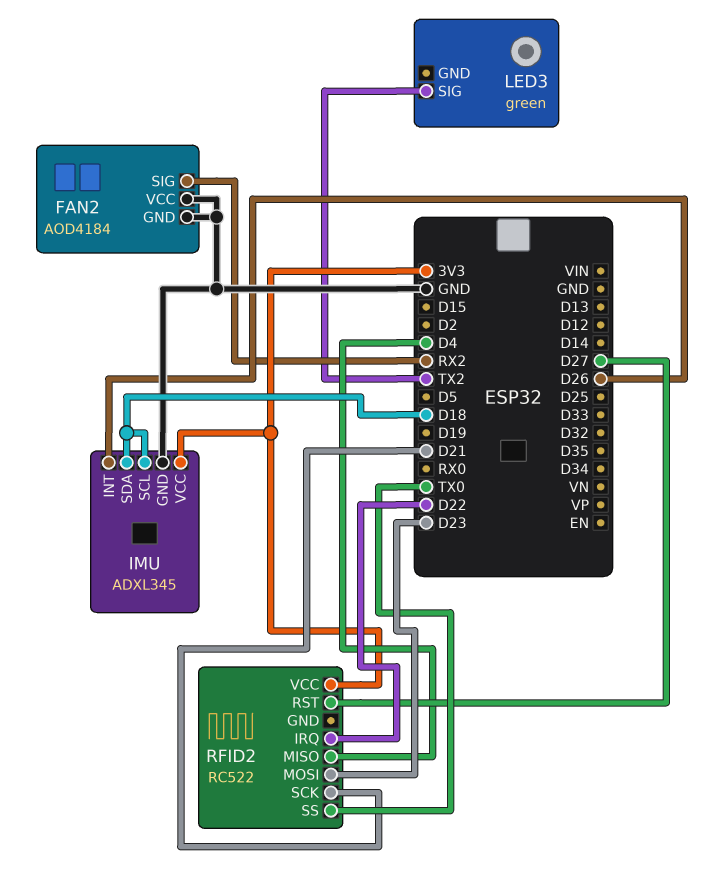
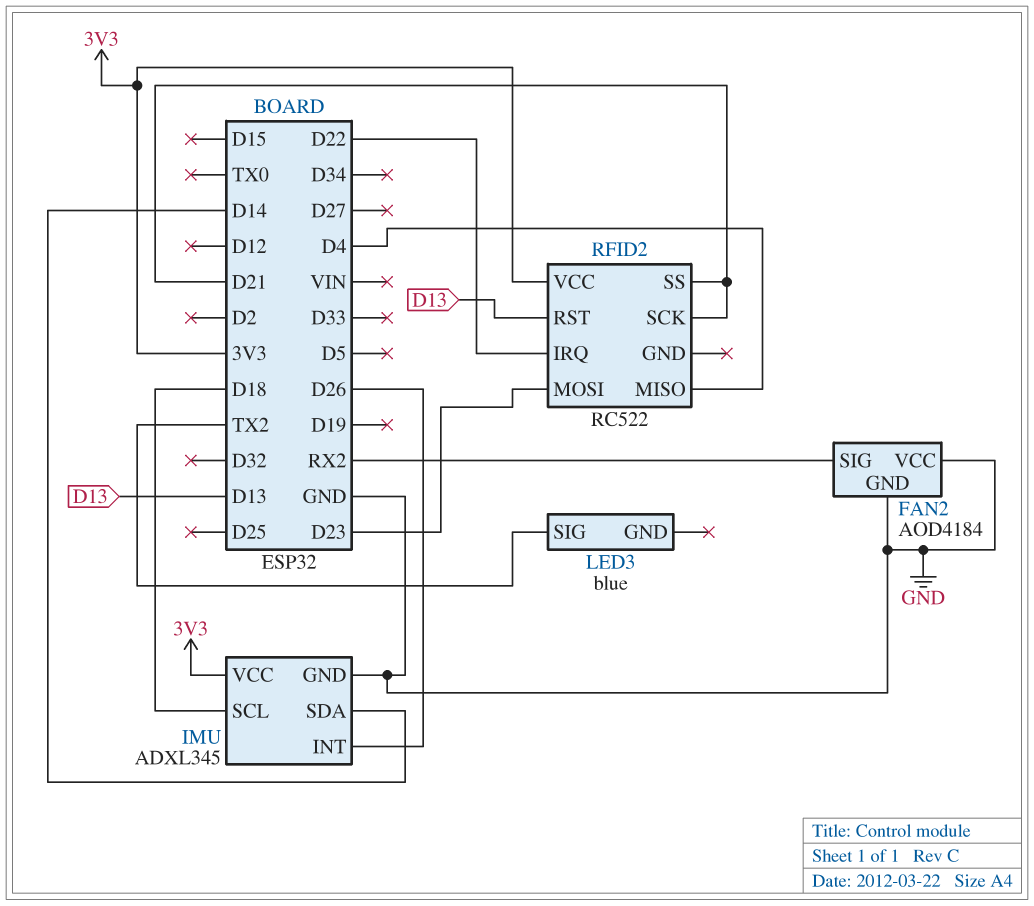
IMU pin SDA: D18 -> D14
LED3: green -> blue
RFID2 pin RST: D27 -> D13
RFID2 pin SS: TX0 -> D21

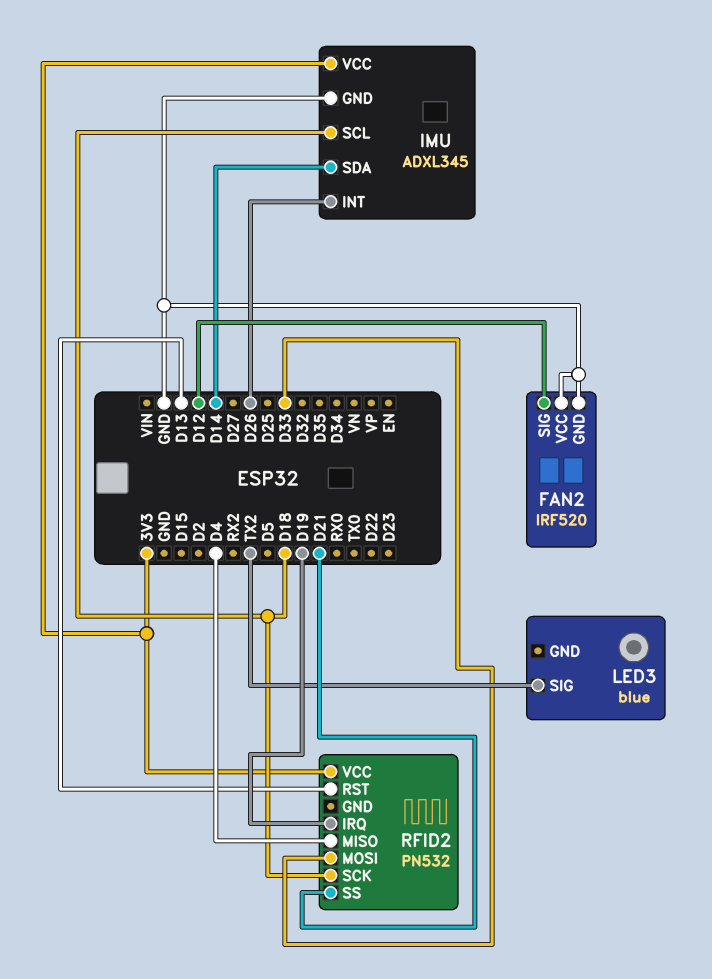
FAN2: AOD4184 -> IRF520
FAN2 pin SIG: RX2 -> D12
RFID2: RC522 -> PN532
RFID2 pin IRQ: D22 -> D19
RFID2 pin MOSI: D23 -> D33
RFID2 pin SCK: D21 -> D18

